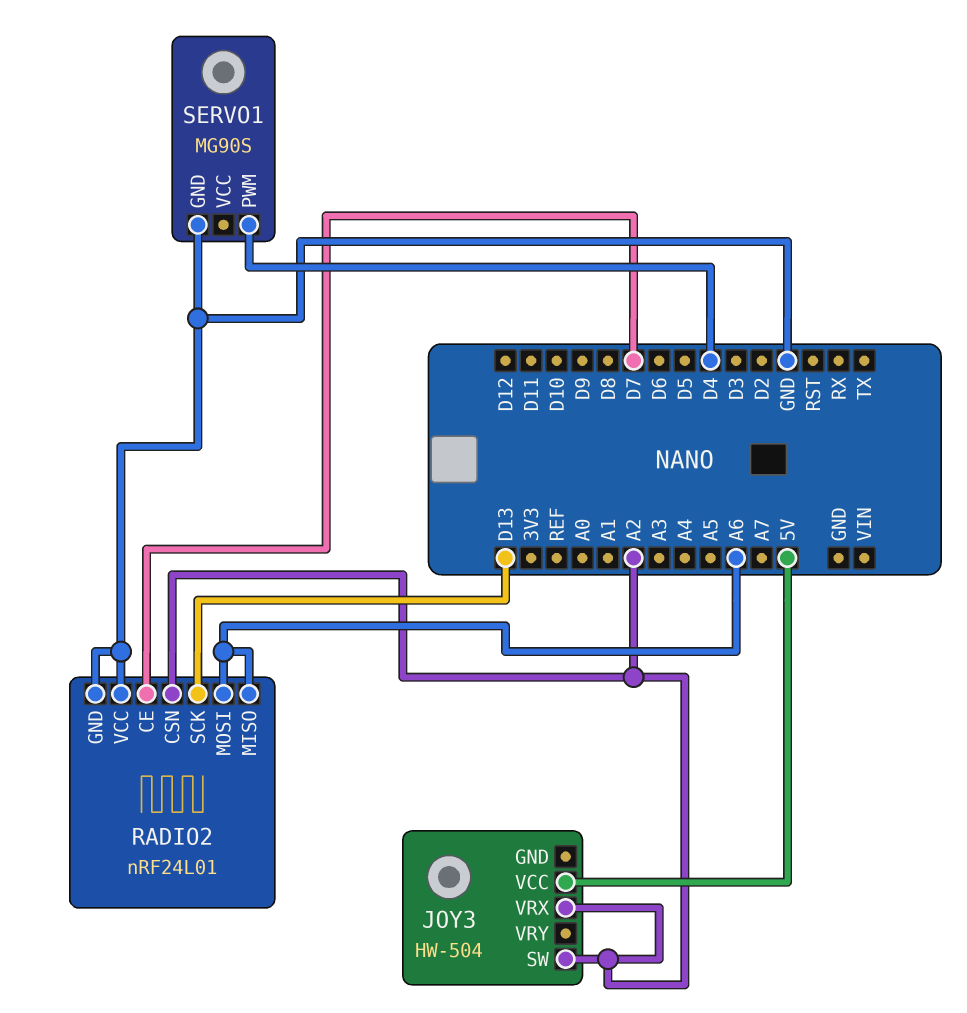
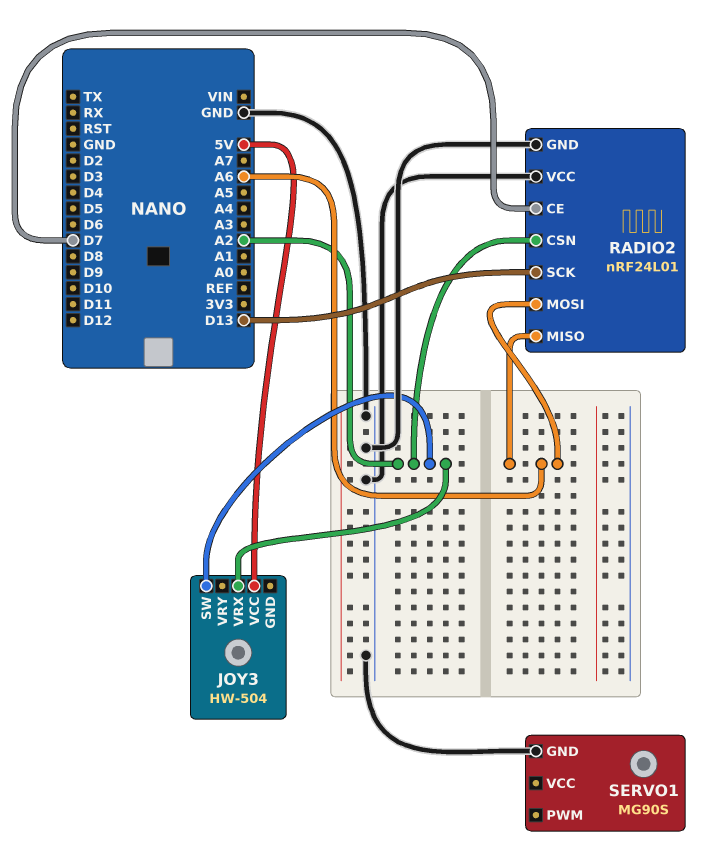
SERVO1 pin PWM: D4 -> none

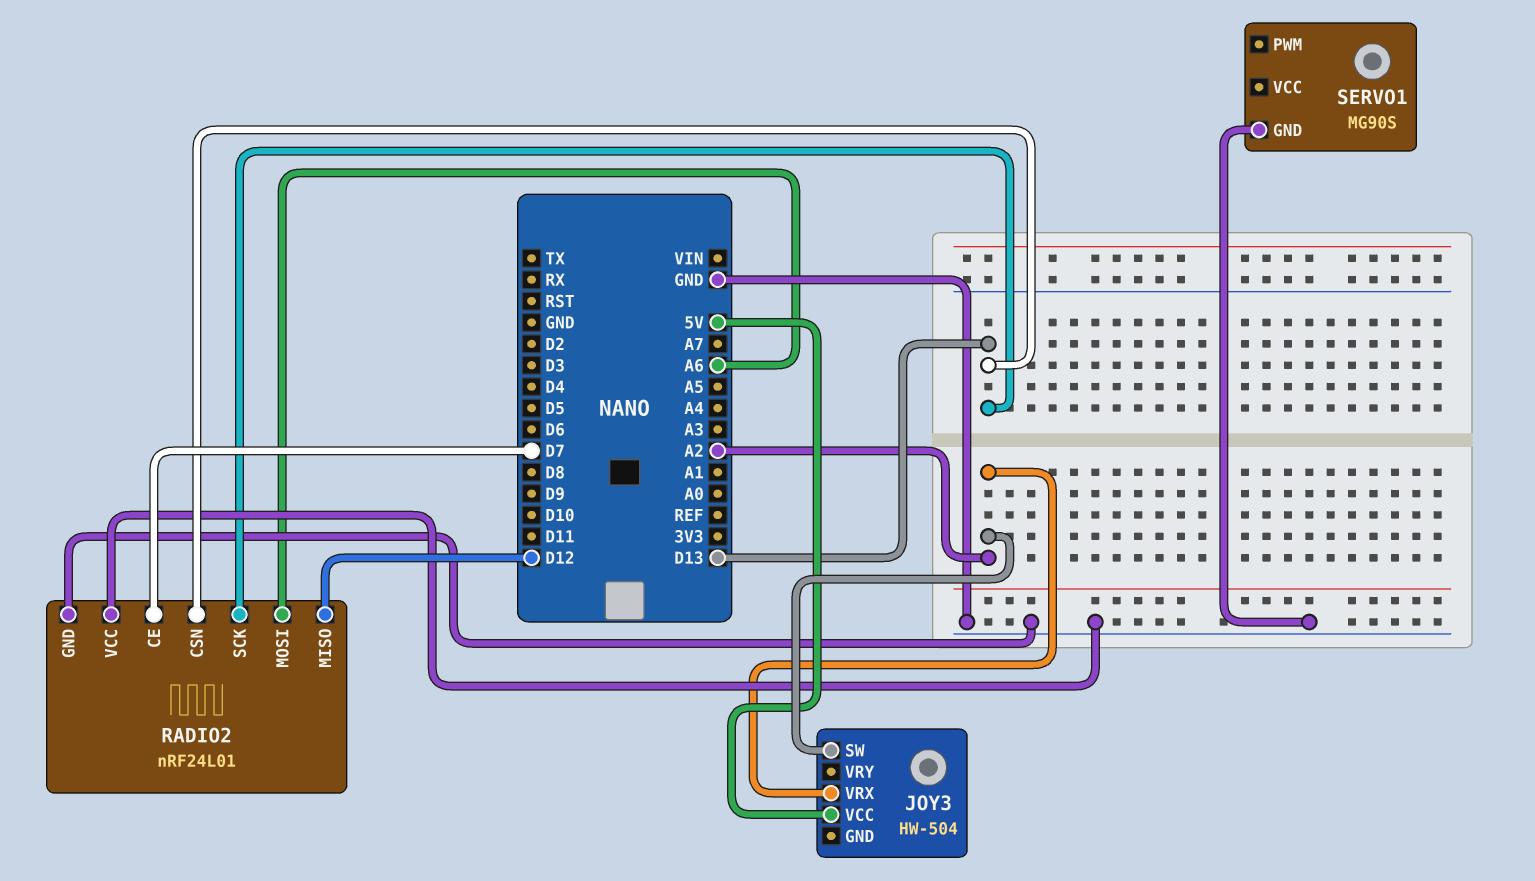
RADIO2 pin CSN: A2 -> D13
RADIO2 pin MISO: A6 -> D12

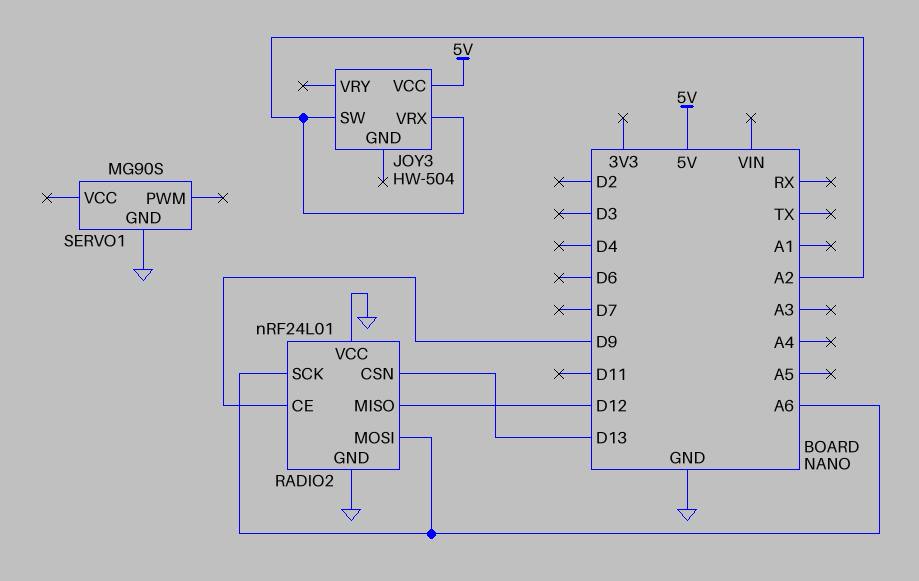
RADIO2 pin CE: D7 -> D9
RADIO2 pin SCK: D13 -> A6

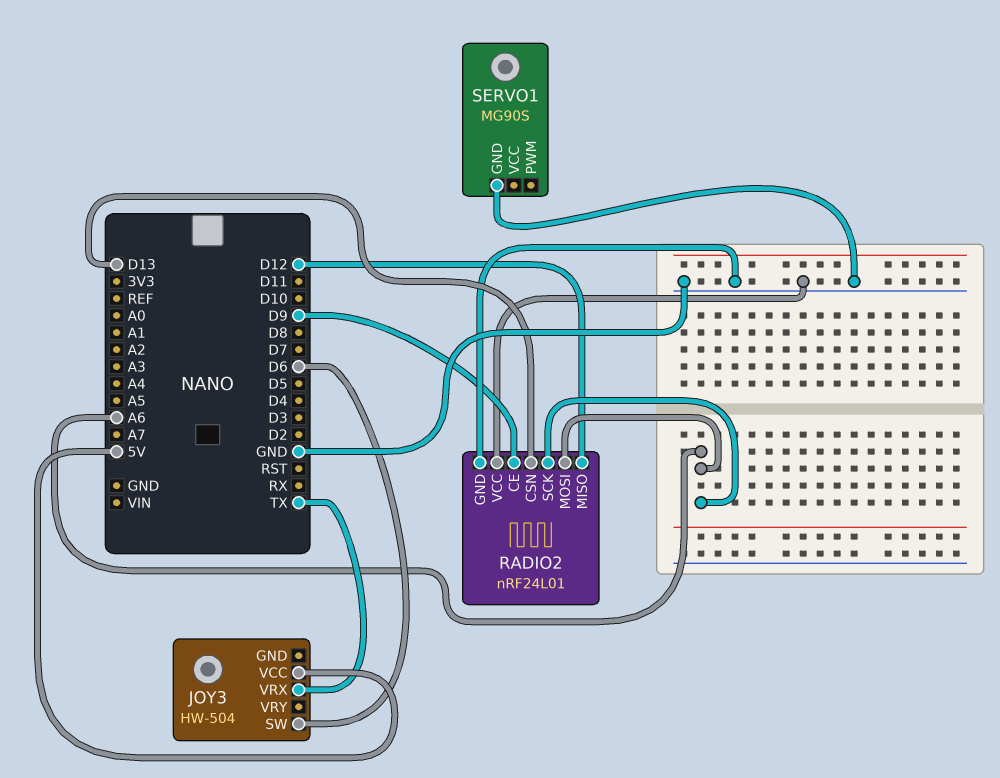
JOY3 pin SW: A2 -> D6
JOY3 pin VRX: A2 -> TX

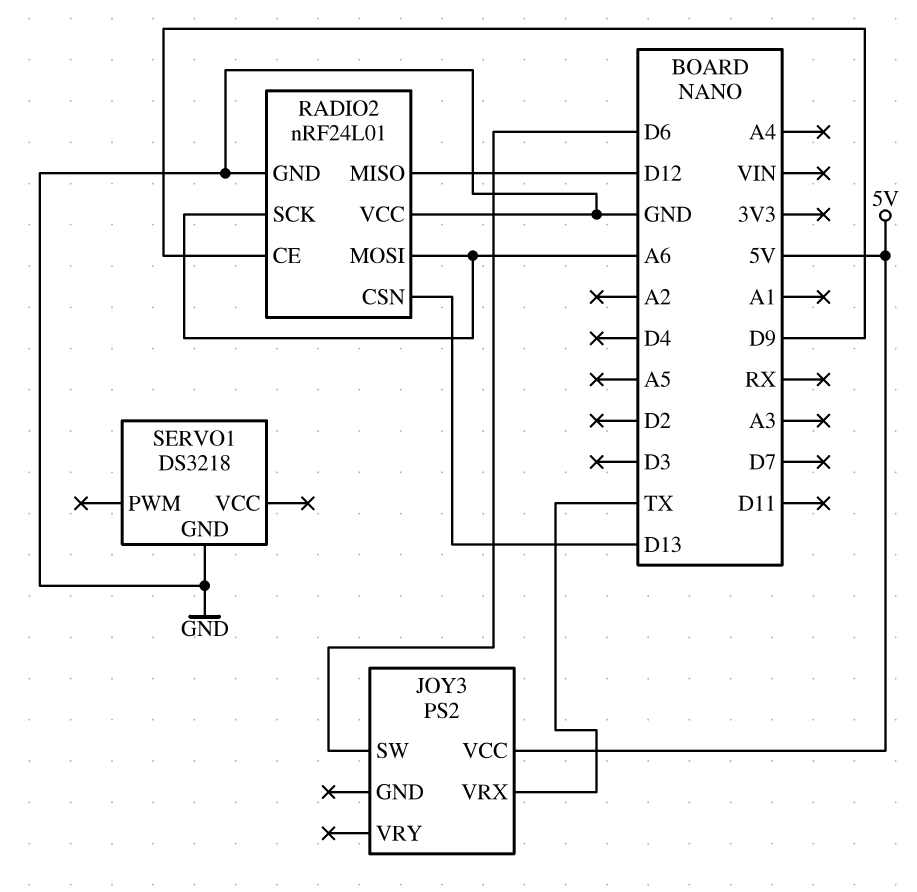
JOY3: HW-504 -> PS2
SERVO1: MG90S -> DS3218

